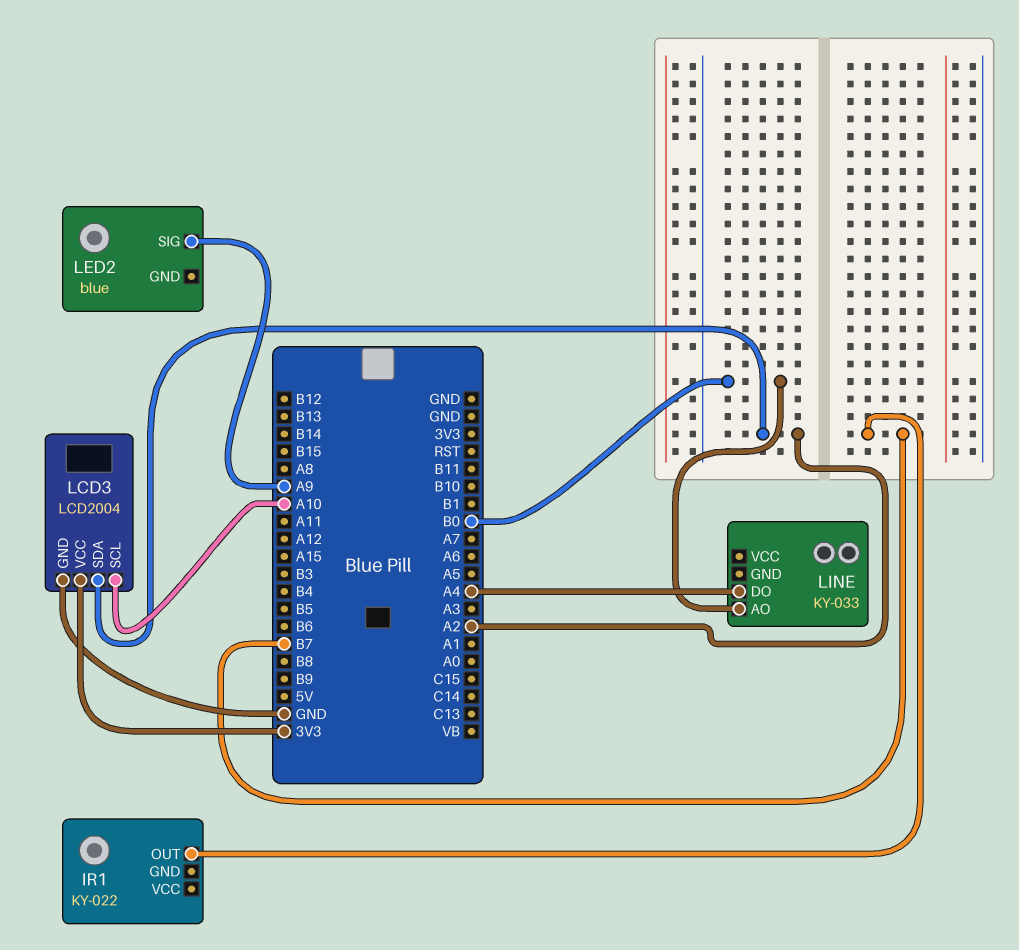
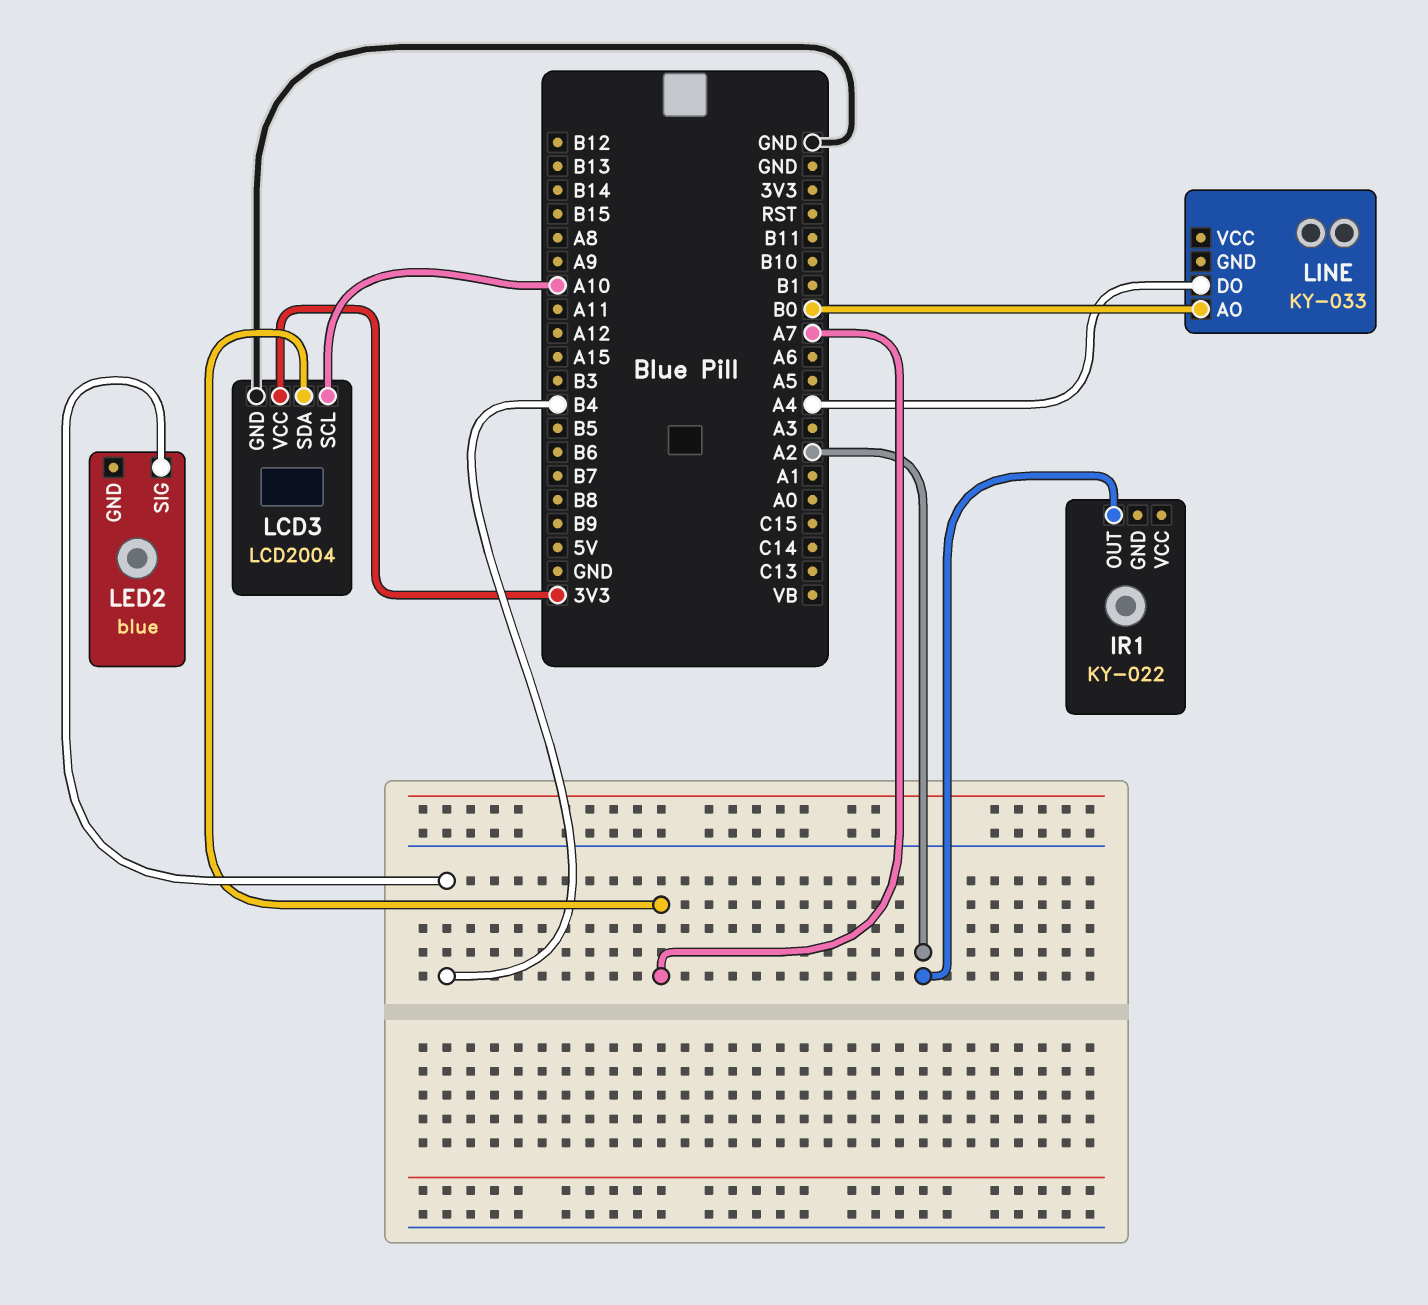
IR1 pin OUT: B7 -> A2
LCD3 pin SDA: A2 -> A7
LED2 pin SIG: A9 -> B4

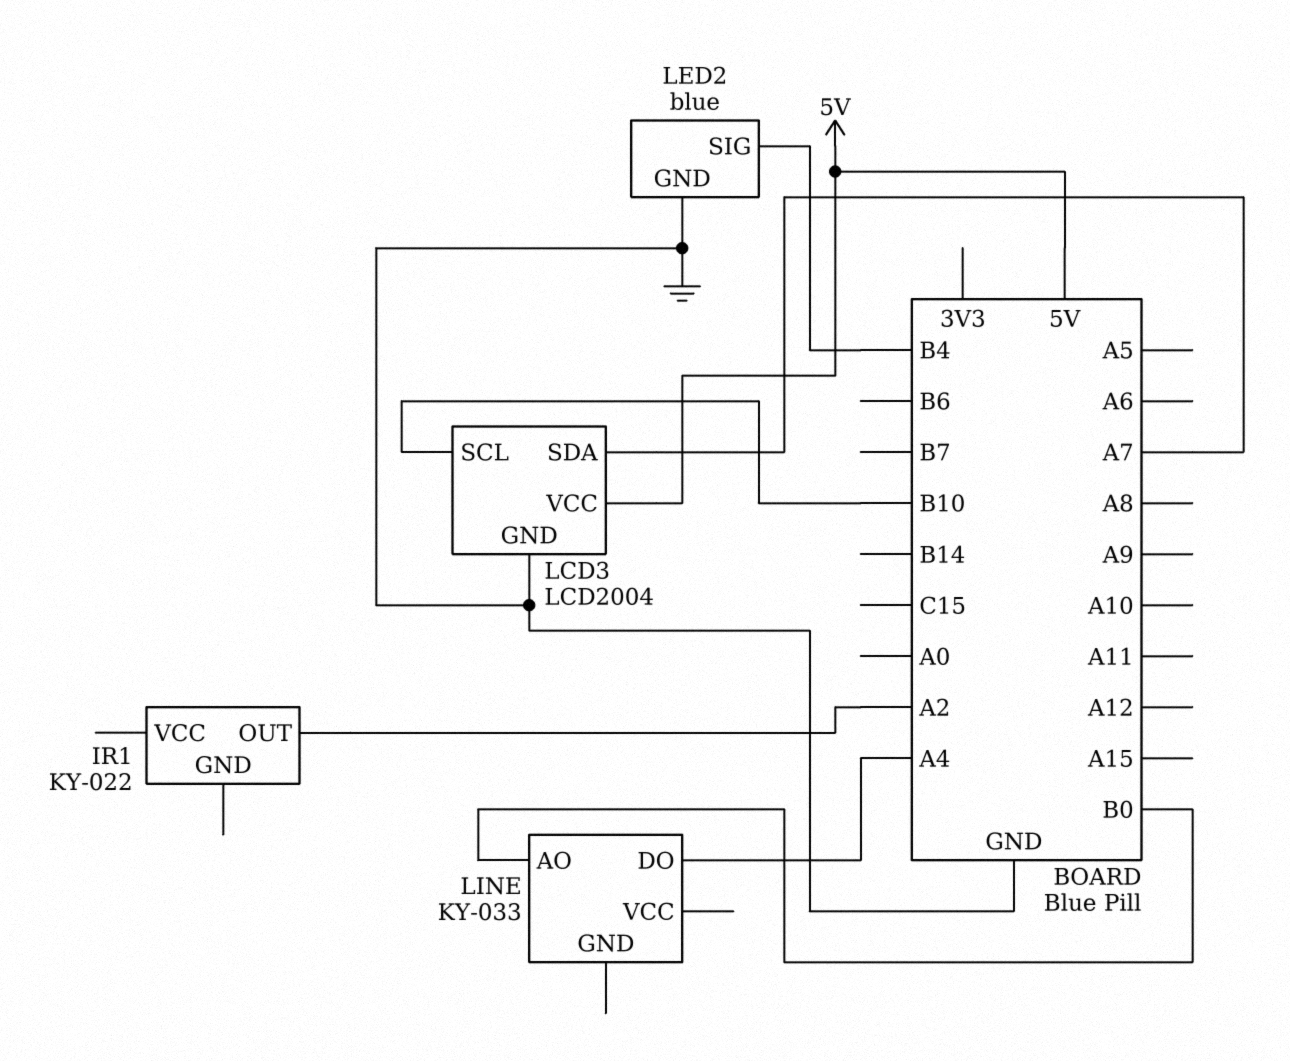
LCD3 pin SCL: A10 -> B10
LCD3 pin VCC: 3V3 -> 5V
LED2 pin GND: none -> GND

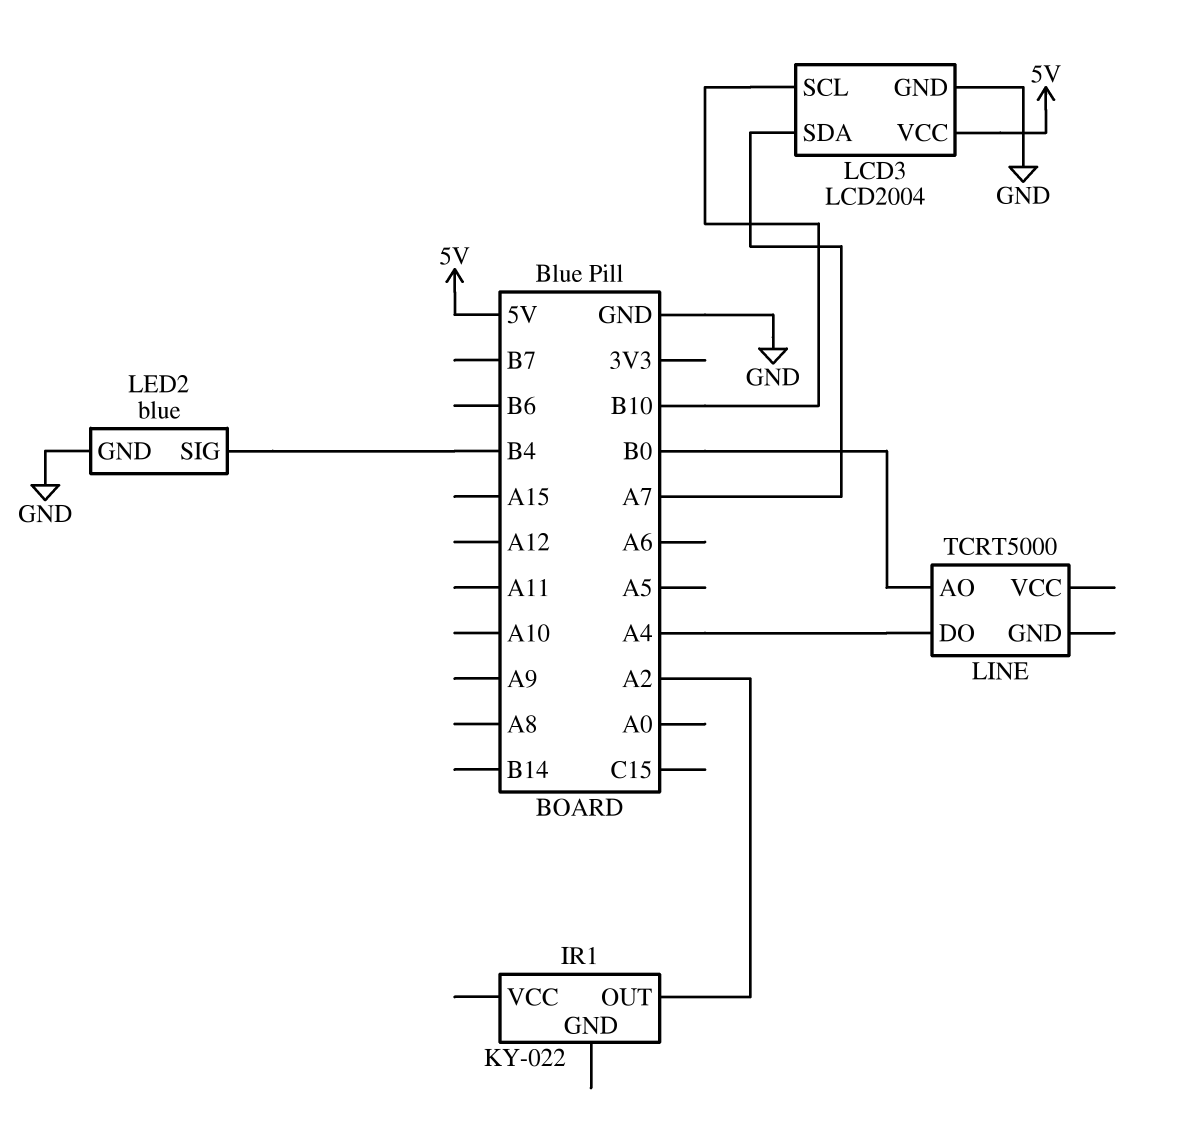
LINE: KY-033 -> TCRT5000

